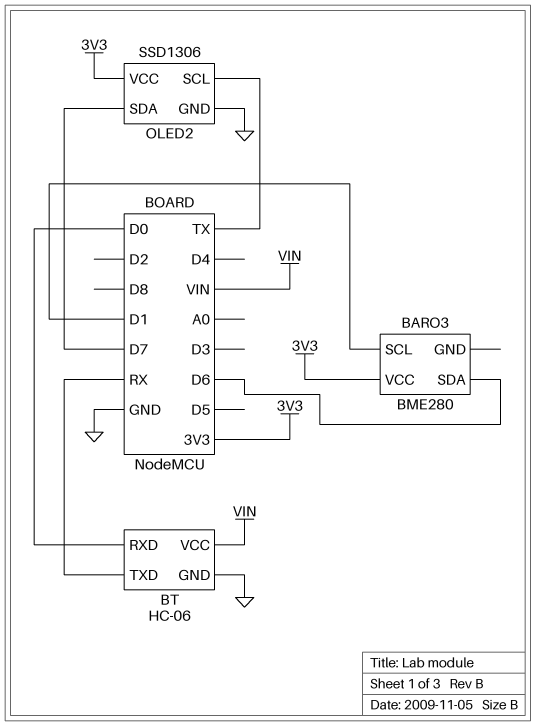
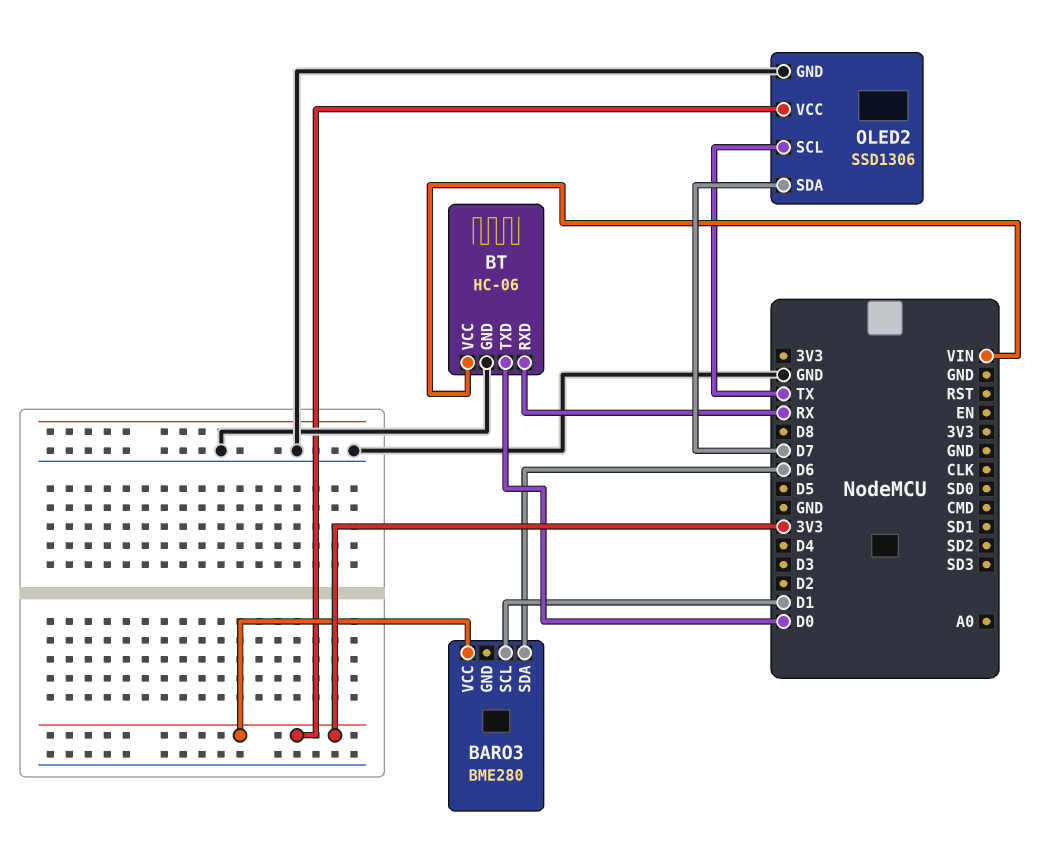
BT pin RXD: D0 -> RX
BT pin TXD: RX -> D0

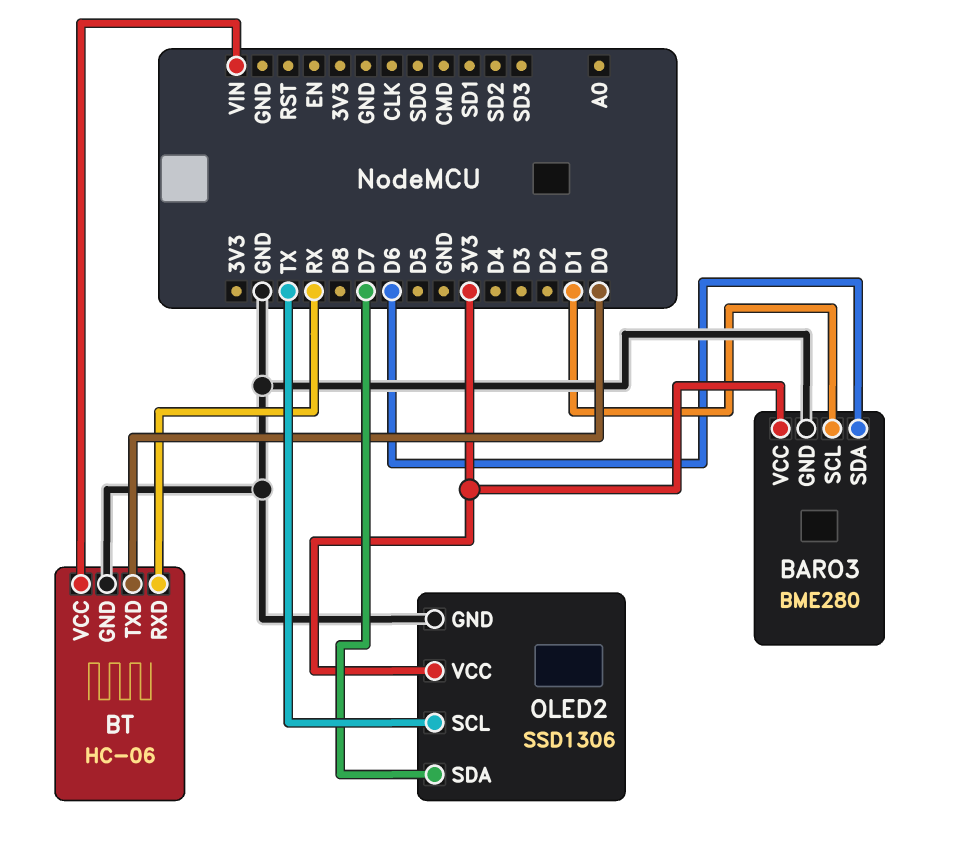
BARO3 pin GND: none -> GND

